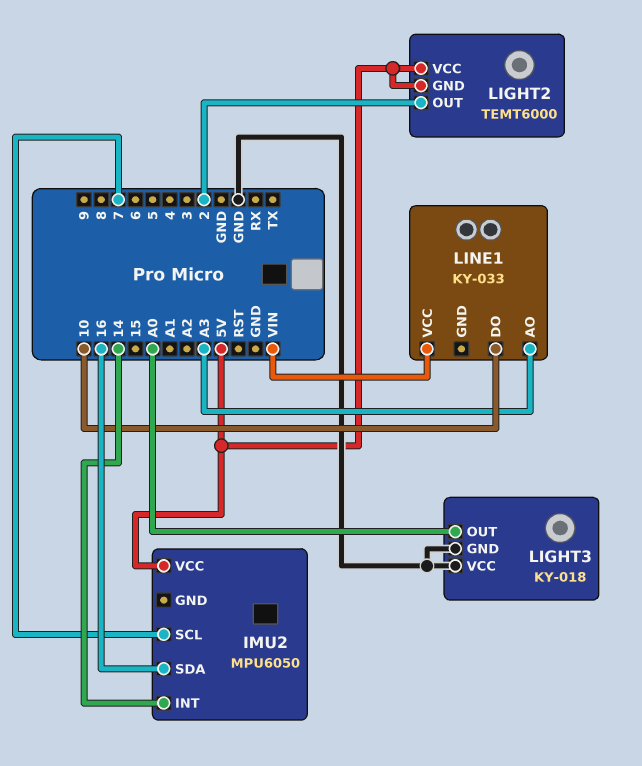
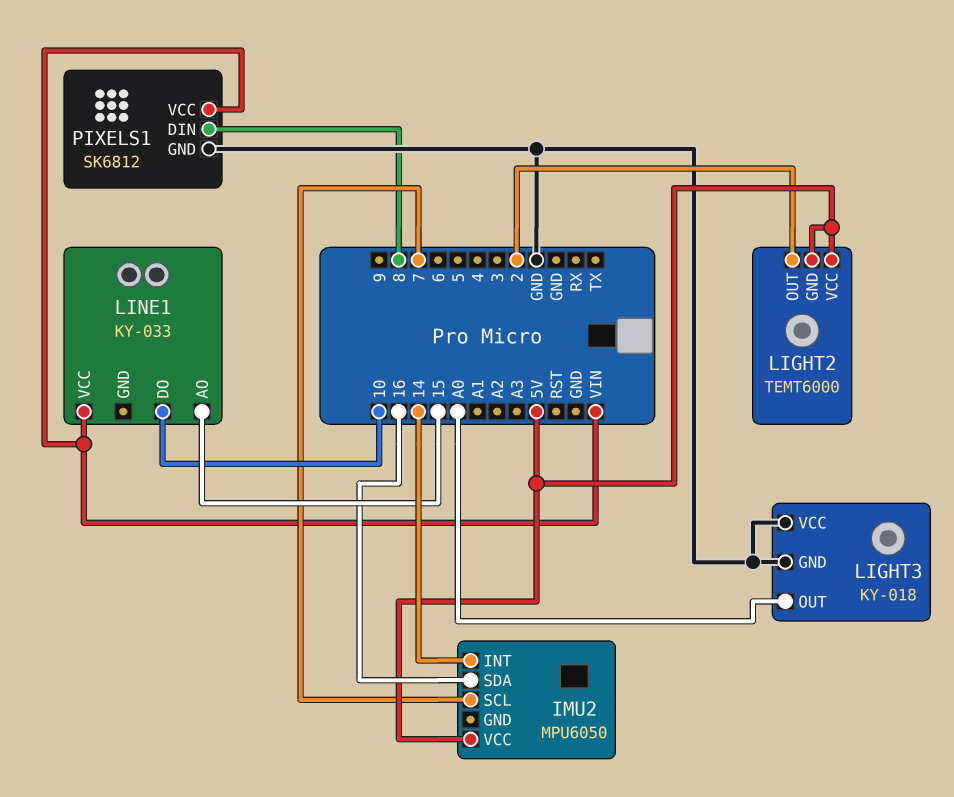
LINE1 pin AO: A3 -> 15
PIXELS1: none -> SK6812
PIXELS1 pin DIN: none -> 8
PIXELS1 pin GND: none -> GND
PIXELS1 pin VCC: none -> VIN

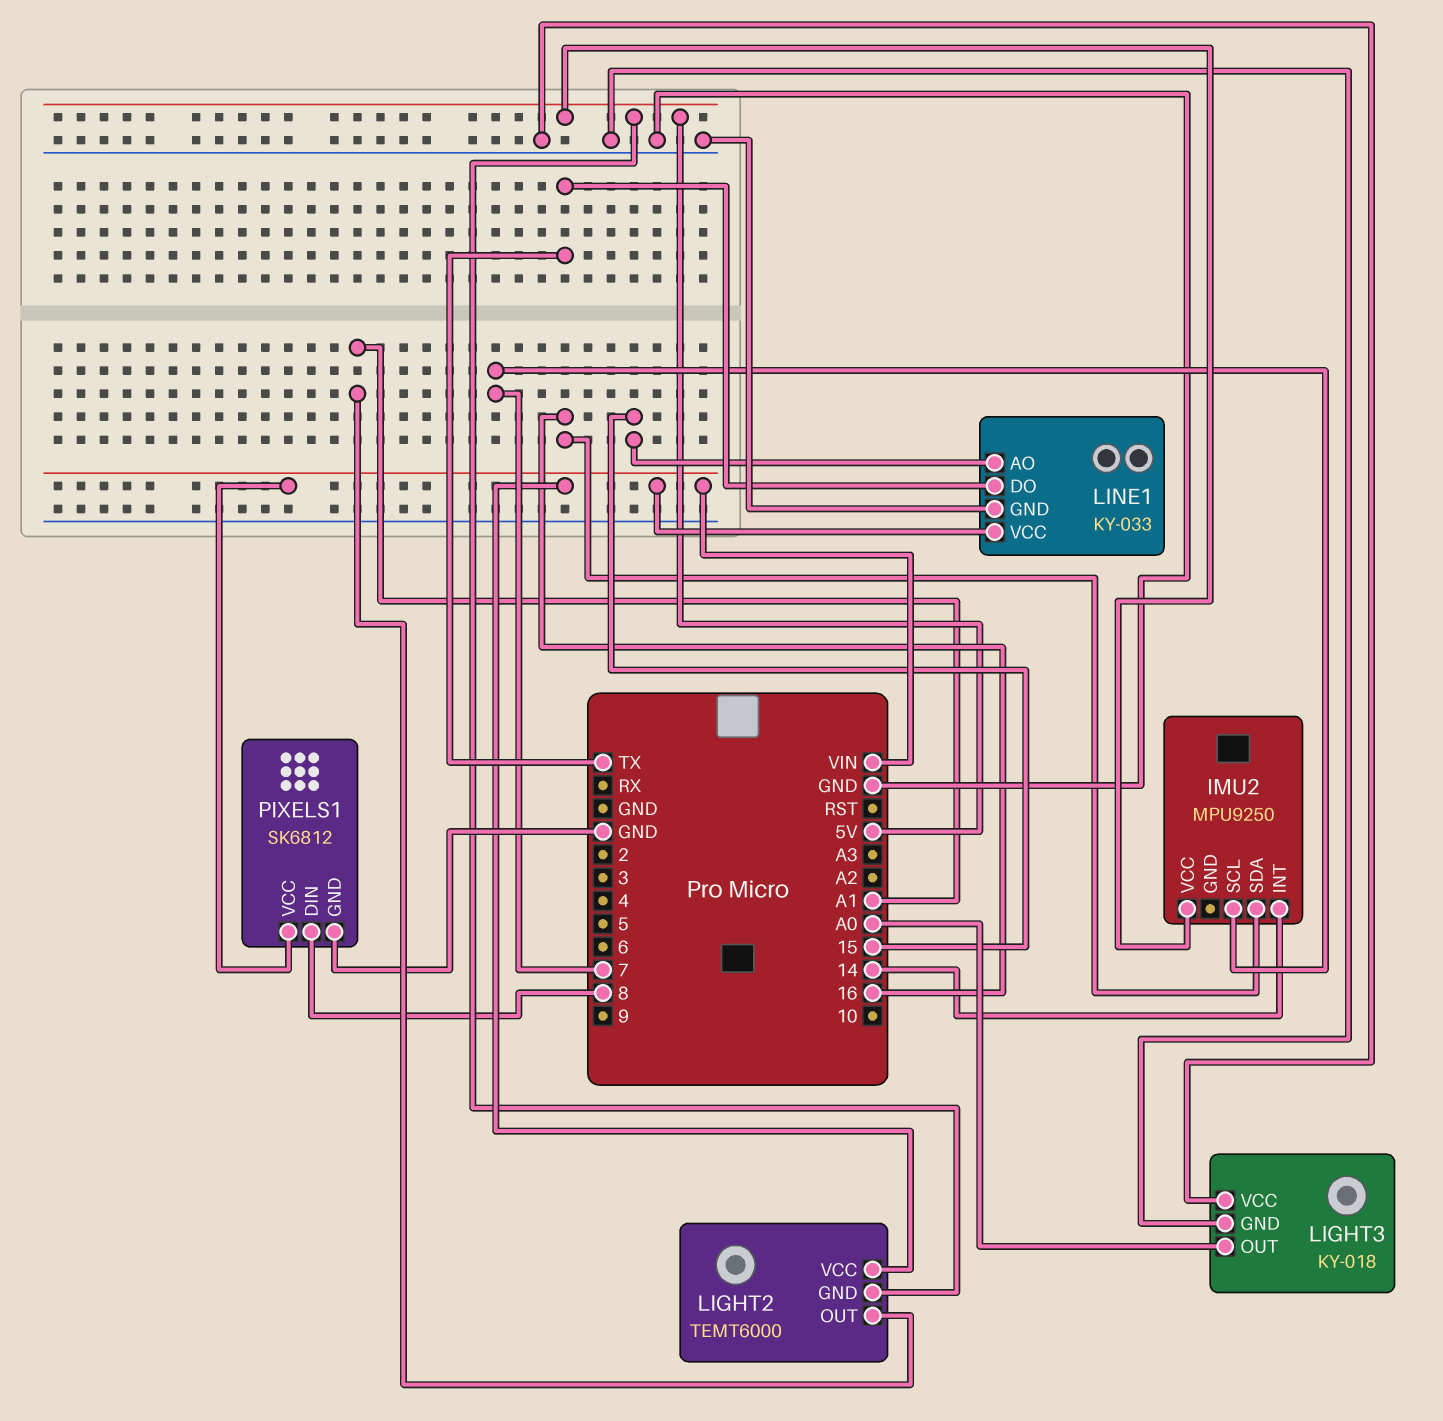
IMU2: MPU6050 -> MPU9250
LIGHT2 pin OUT: 2 -> A1
LIGHT2 pin VCC: 5V -> VIN
LINE1 pin DO: 10 -> TX
LINE1 pin GND: none -> GND

